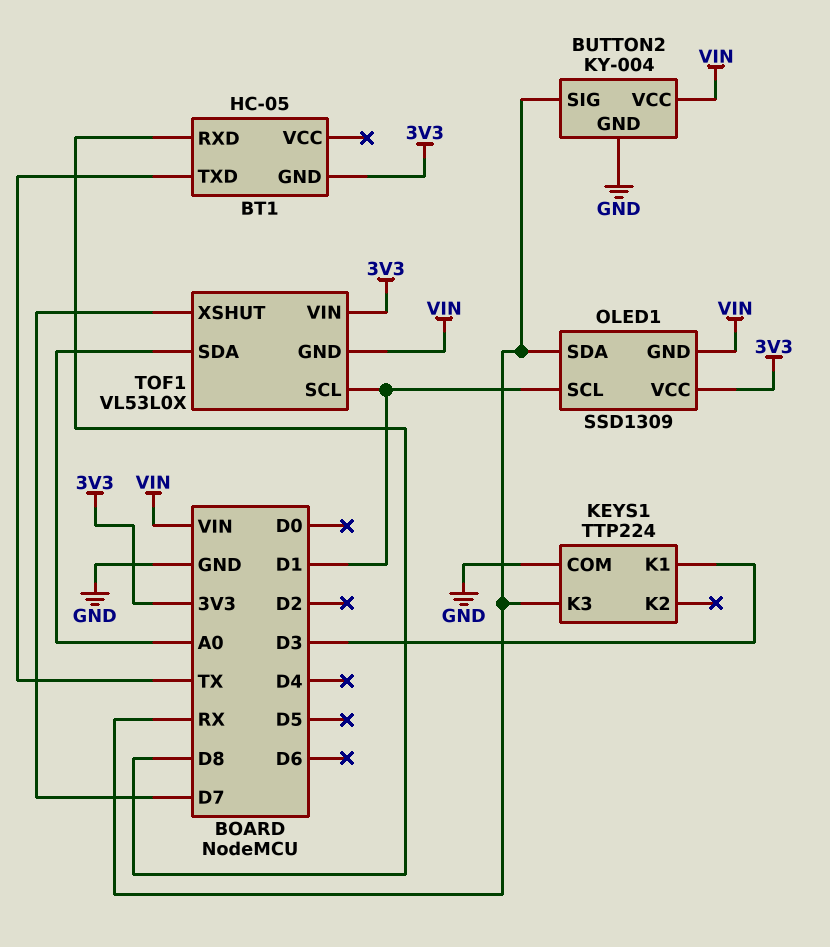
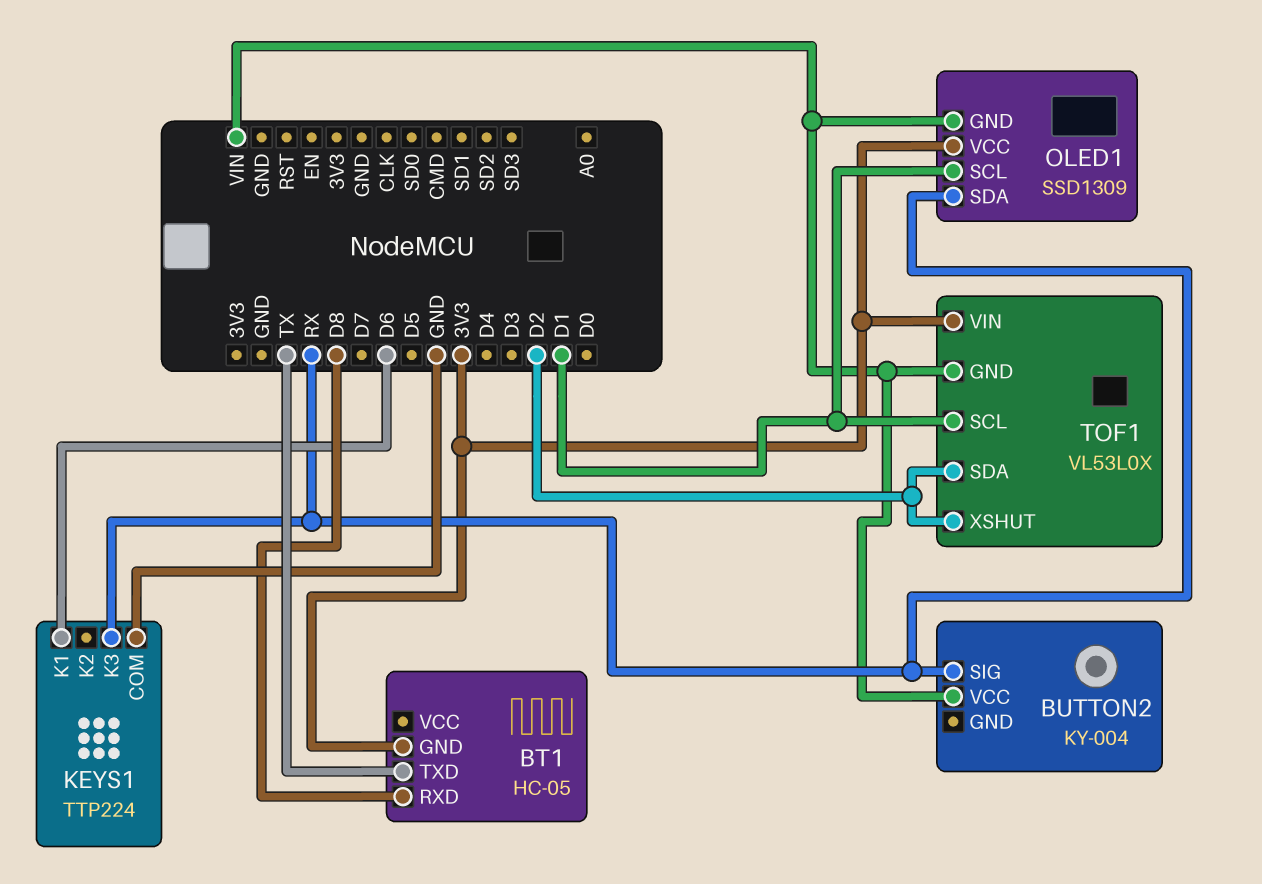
BUTTON2 pin GND: GND -> none
KEYS1 pin K1: D3 -> D6
TOF1 pin SDA: A0 -> D2
TOF1 pin XSHUT: D7 -> D2

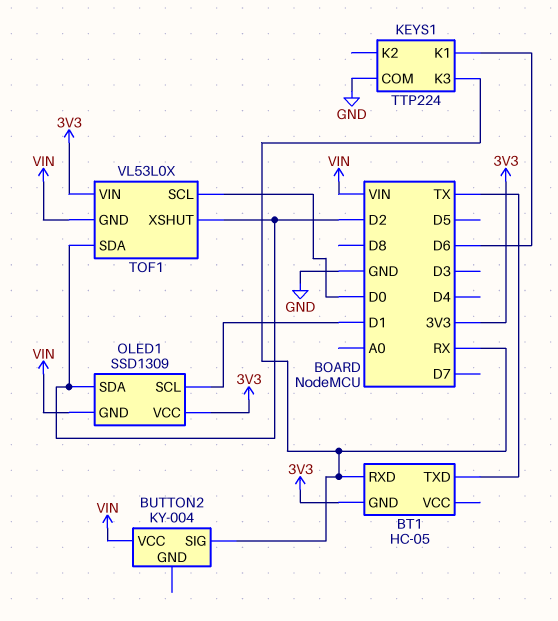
BT1 pin RXD: D8 -> RX
OLED1 pin SDA: RX -> D2
TOF1 pin SCL: D1 -> D0

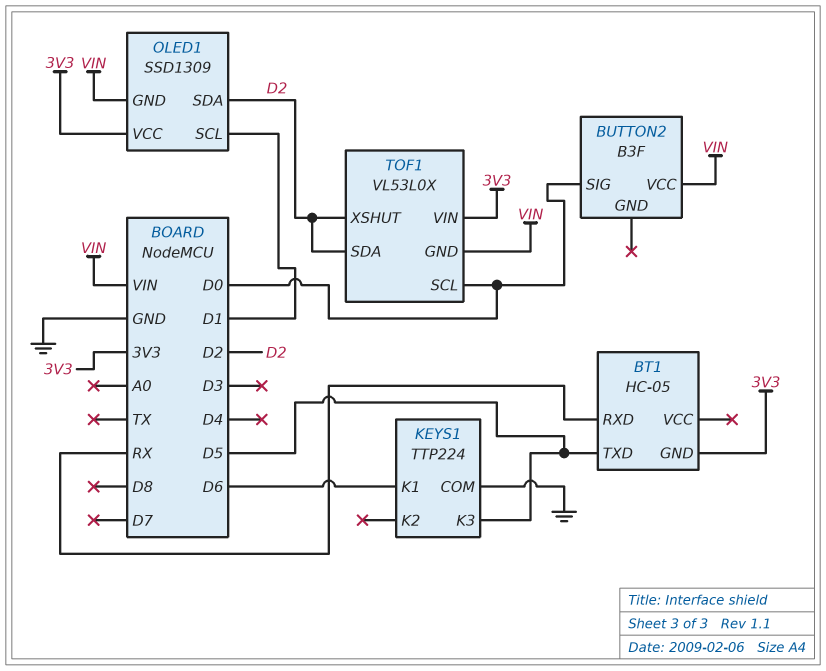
BT1 pin TXD: TX -> D5
BUTTON2: KY-004 -> B3F
BUTTON2 pin SIG: RX -> D0
KEYS1 pin K3: RX -> D5

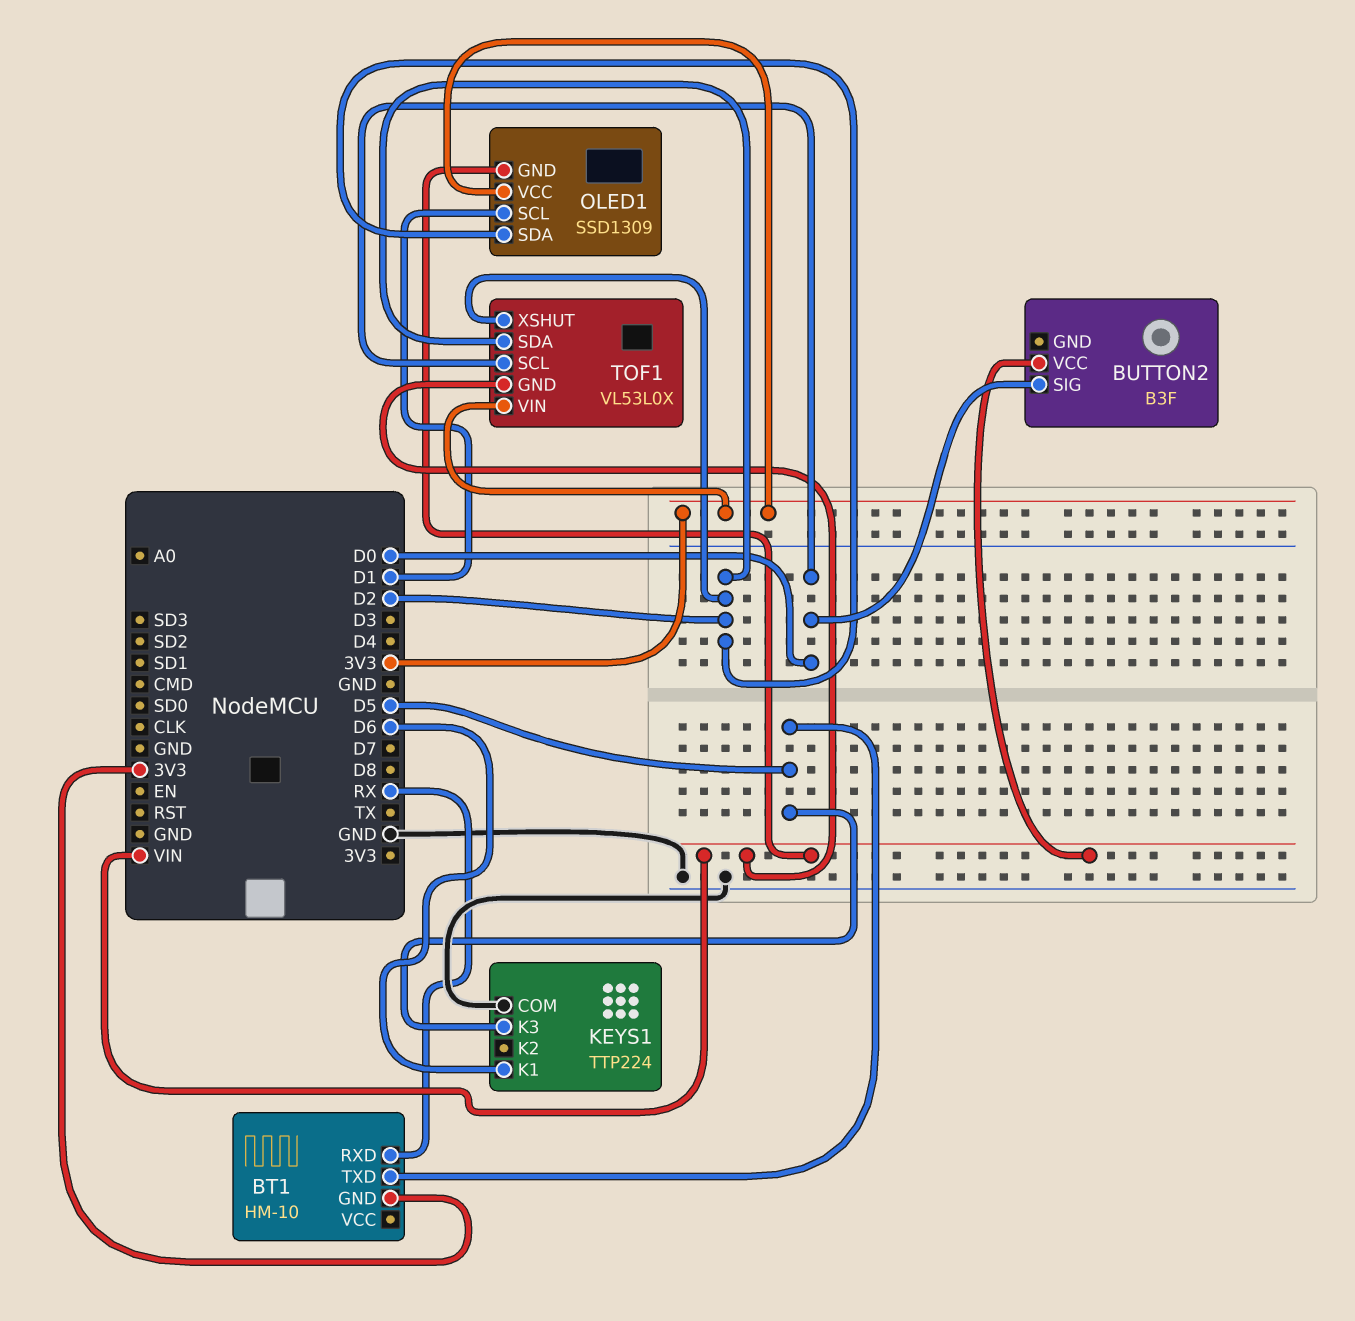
BT1: HC-05 -> HM-10

